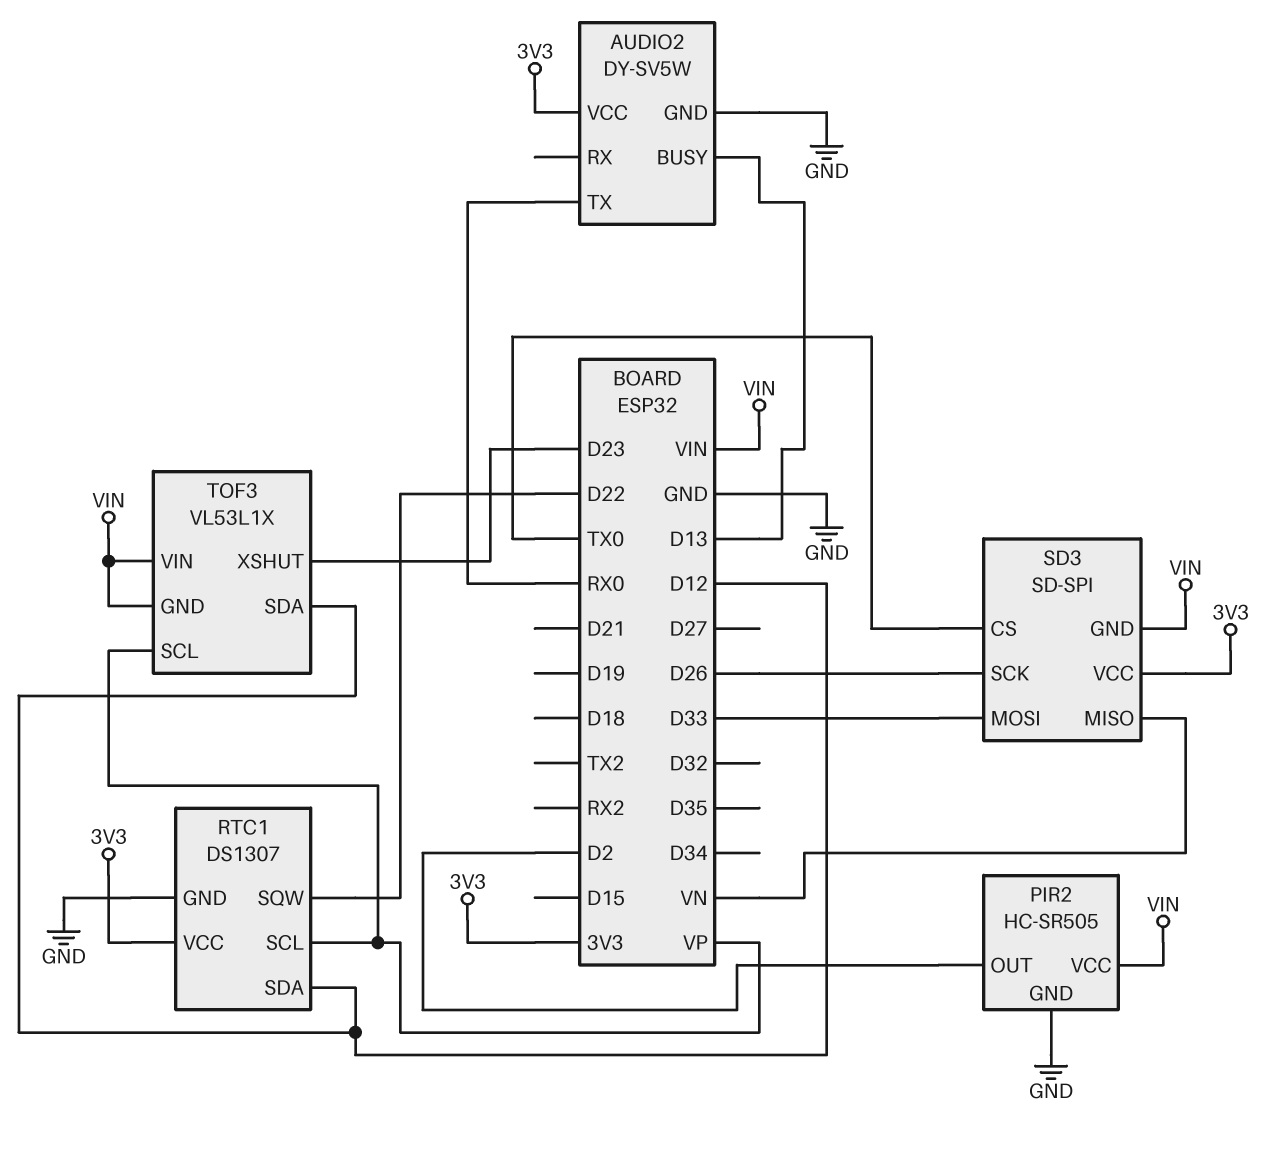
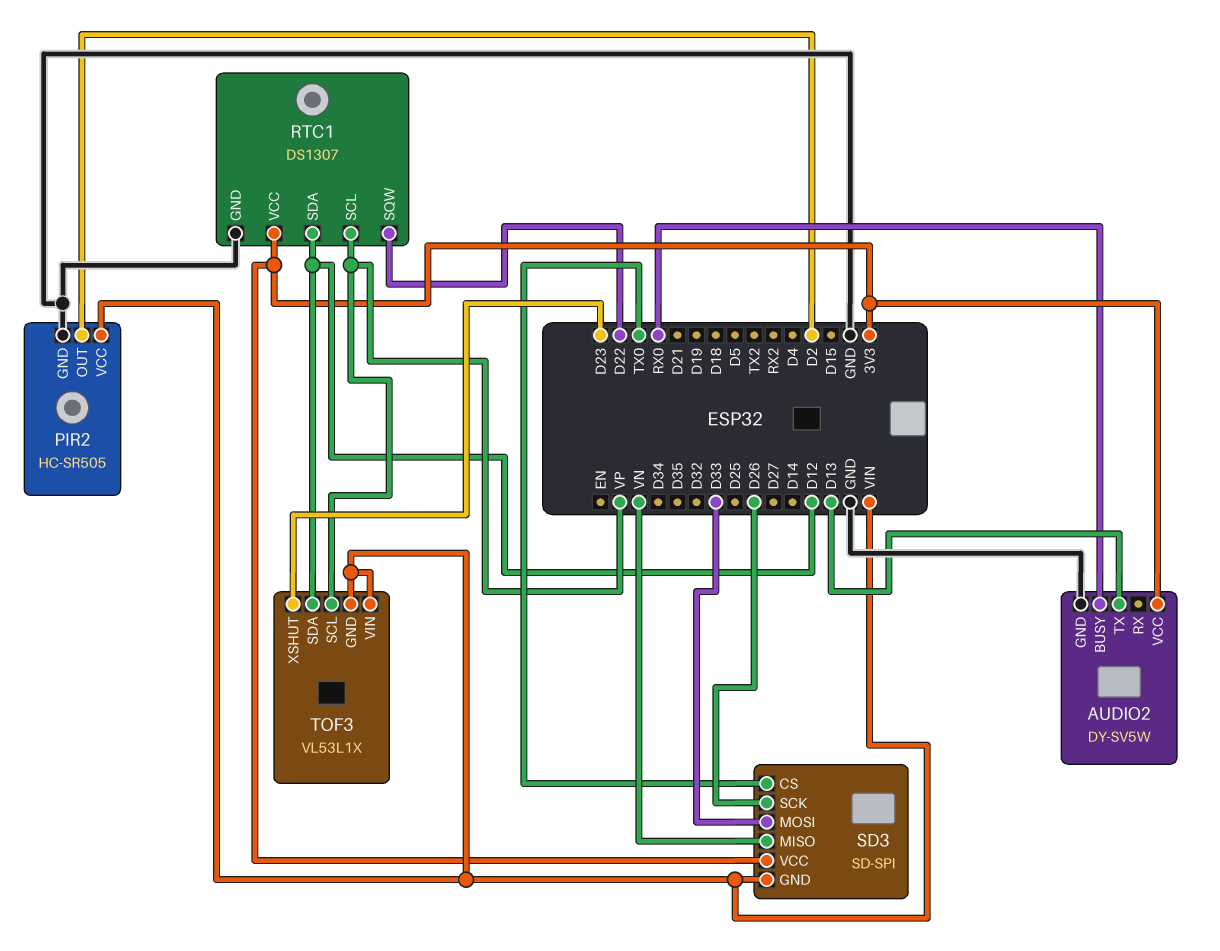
AUDIO2 pin BUSY: D13 -> RX0
AUDIO2 pin TX: RX0 -> D13

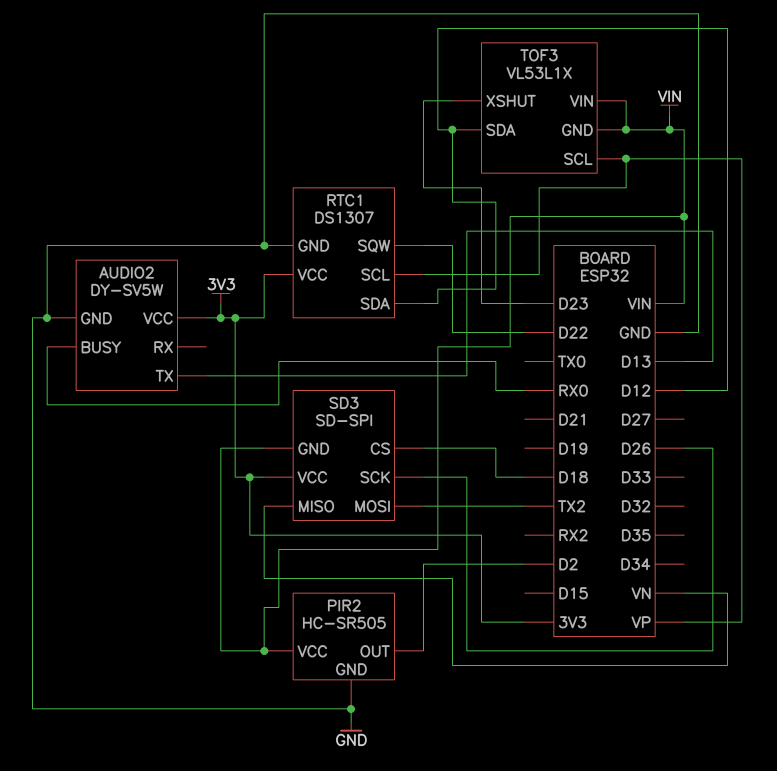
SD3 pin CS: TX0 -> D18
SD3 pin MOSI: D33 -> TX2

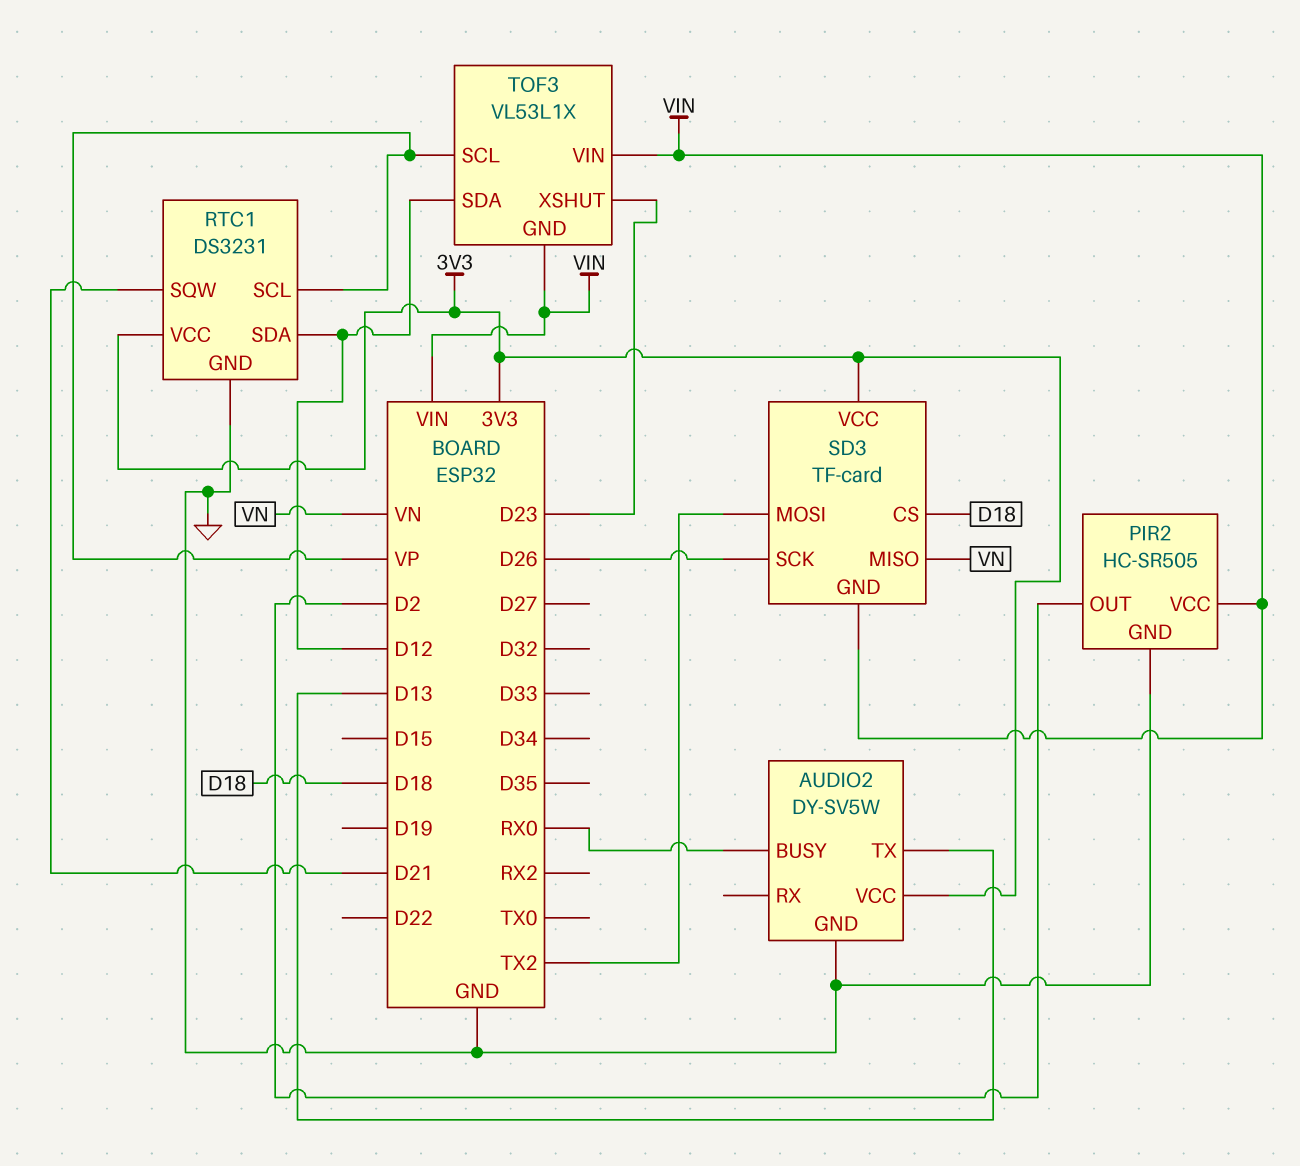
RTC1: DS1307 -> DS3231
RTC1 pin SQW: D22 -> D21
SD3: SD-SPI -> TF-card

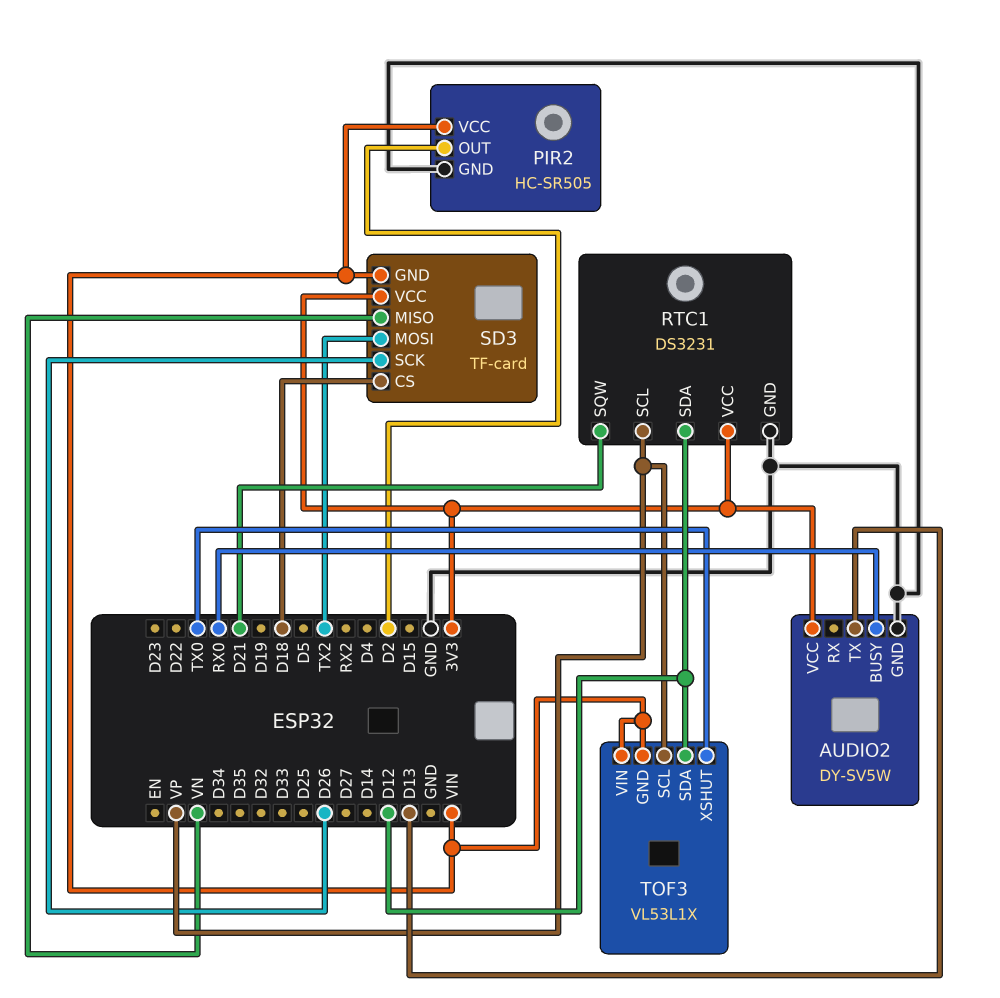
TOF3 pin XSHUT: D23 -> TX0

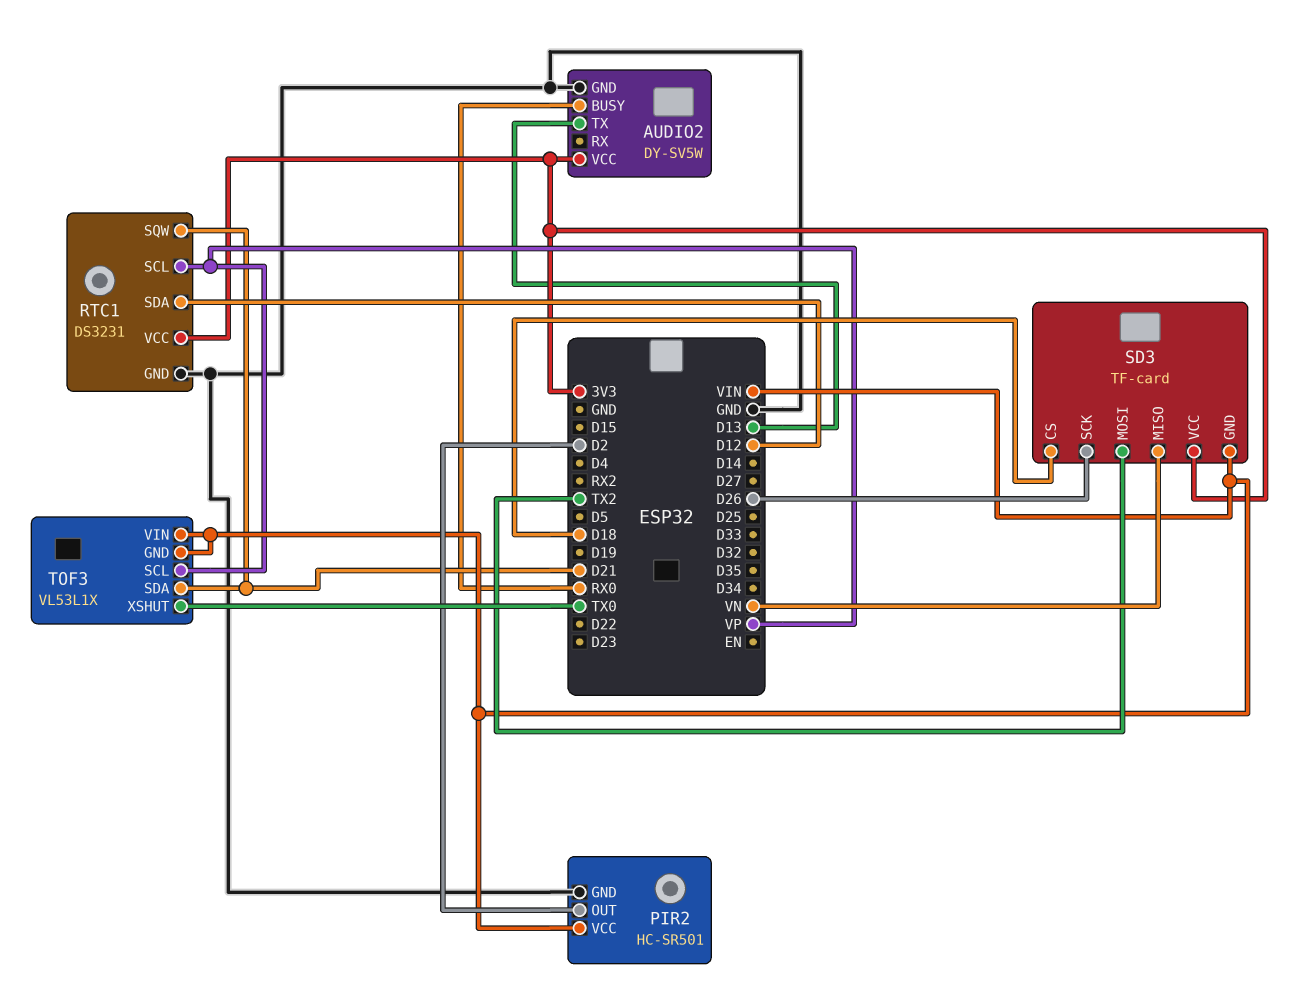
PIR2: HC-SR505 -> HC-SR501
TOF3 pin SDA: D12 -> D21

